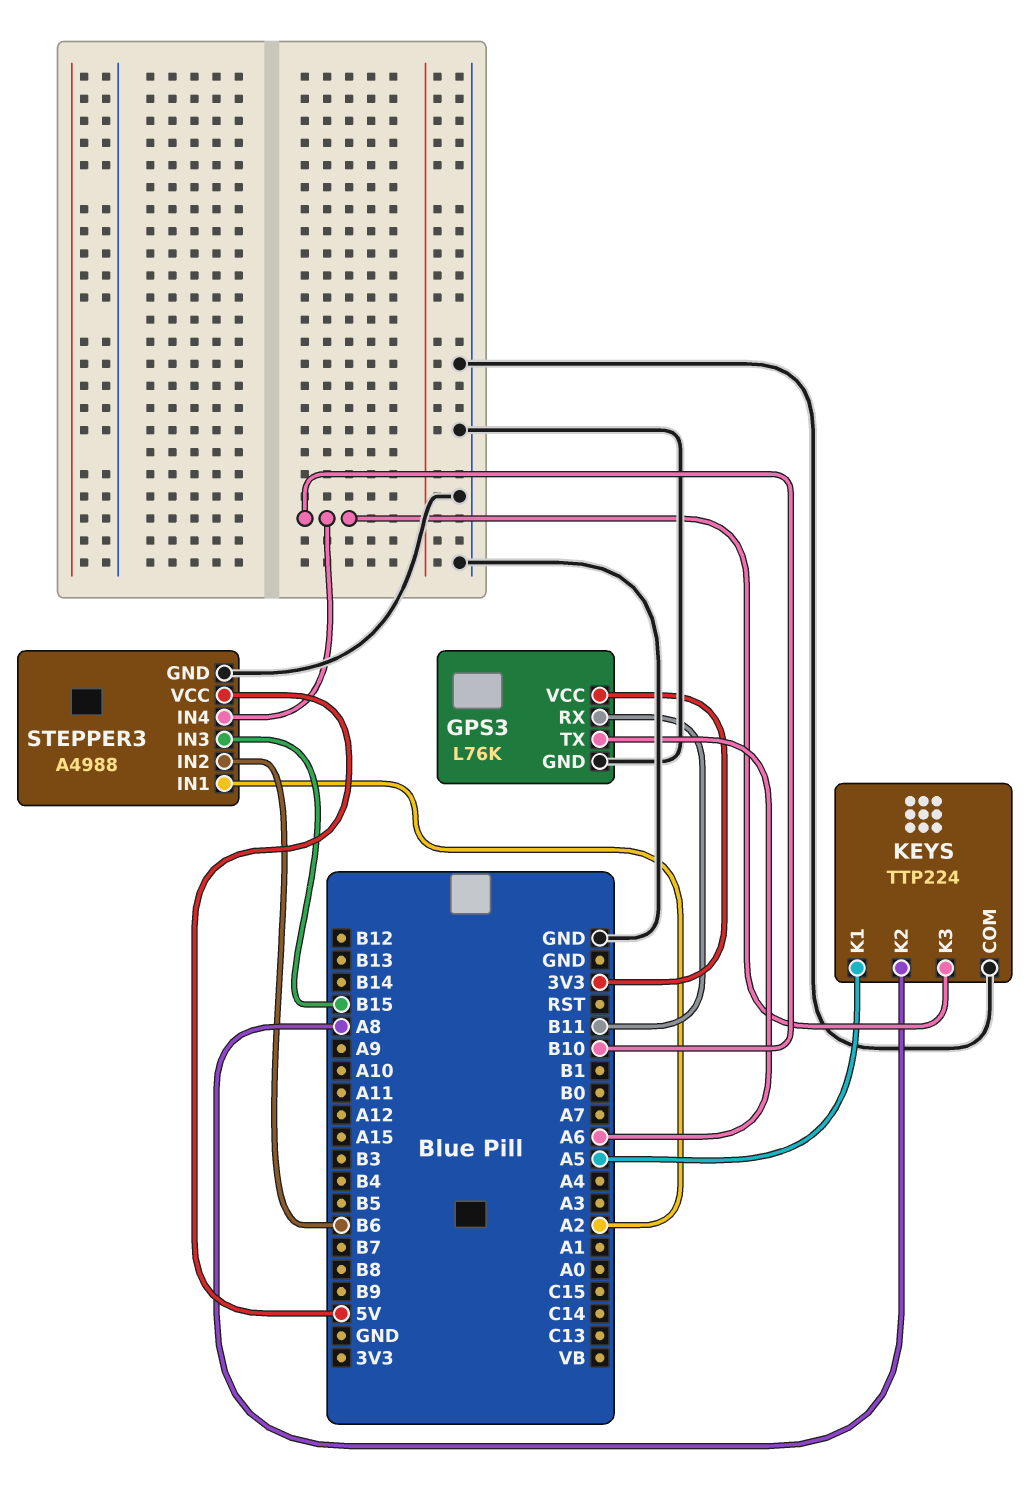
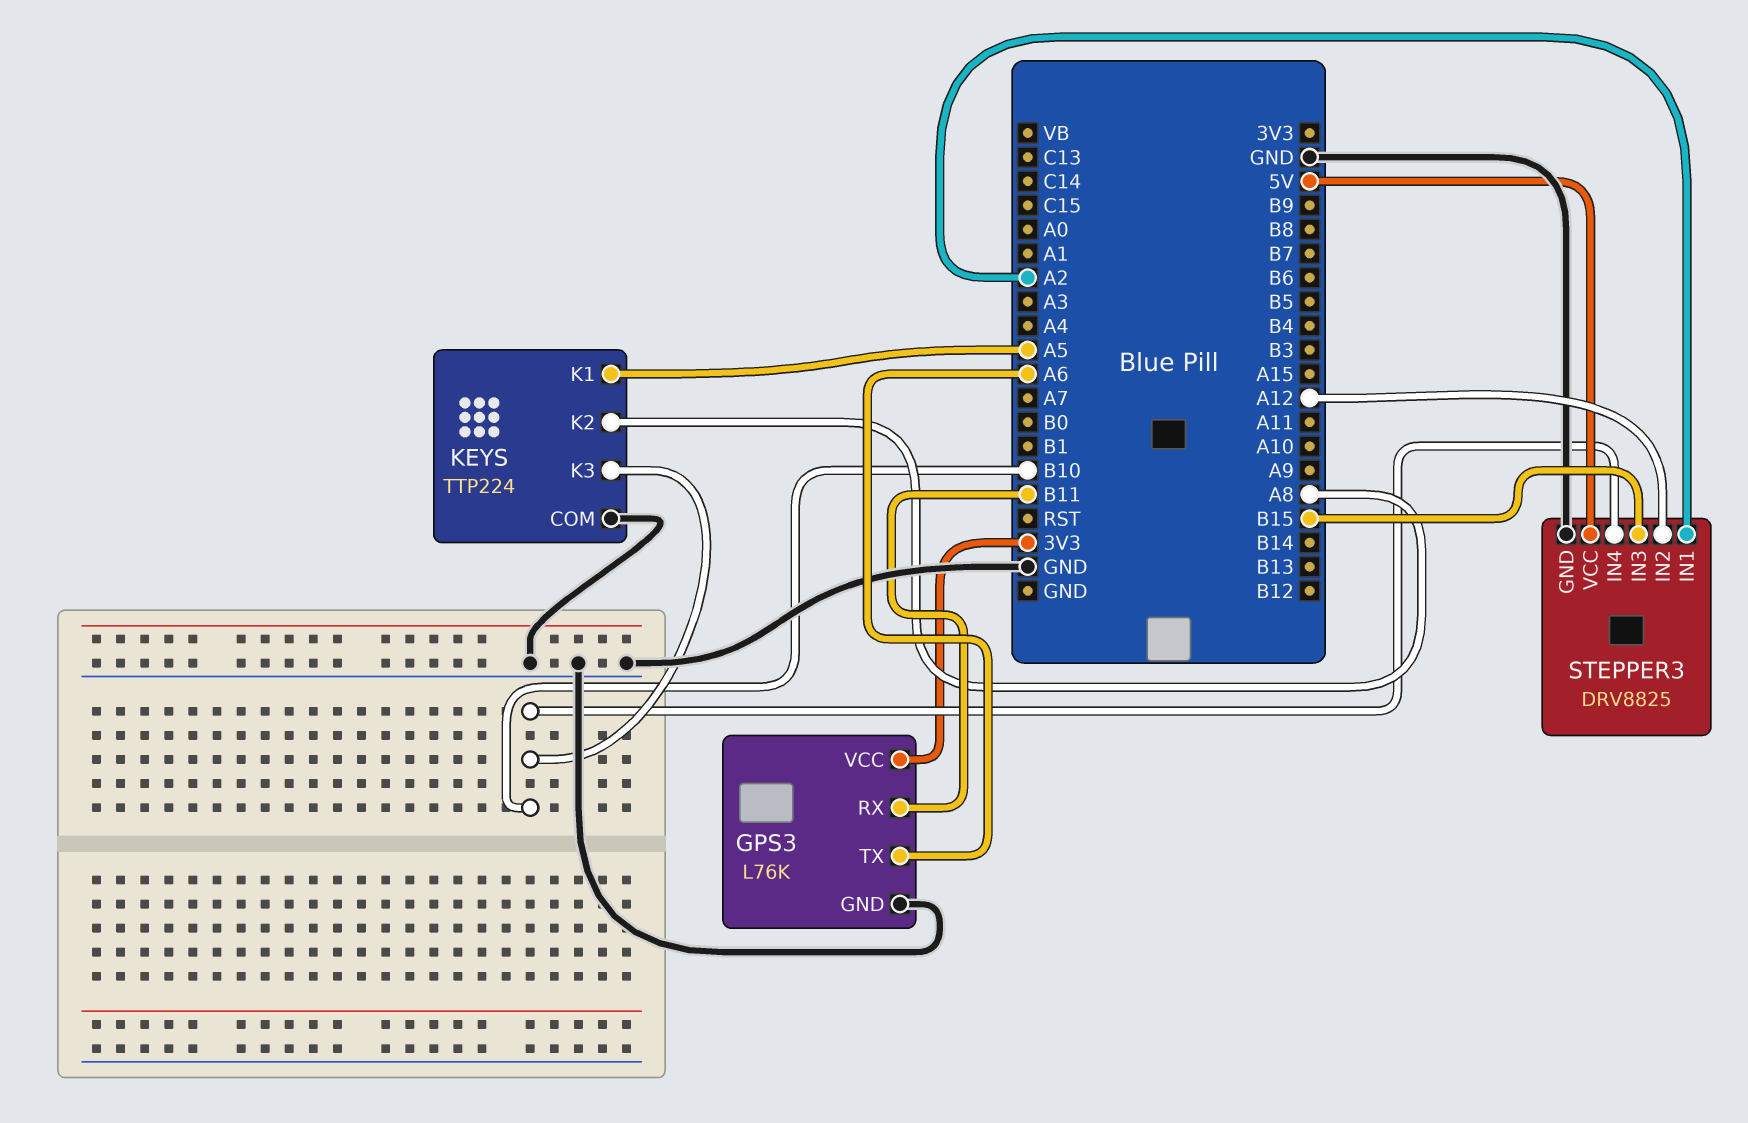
STEPPER3: A4988 -> DRV8825
STEPPER3 pin IN2: B6 -> A12

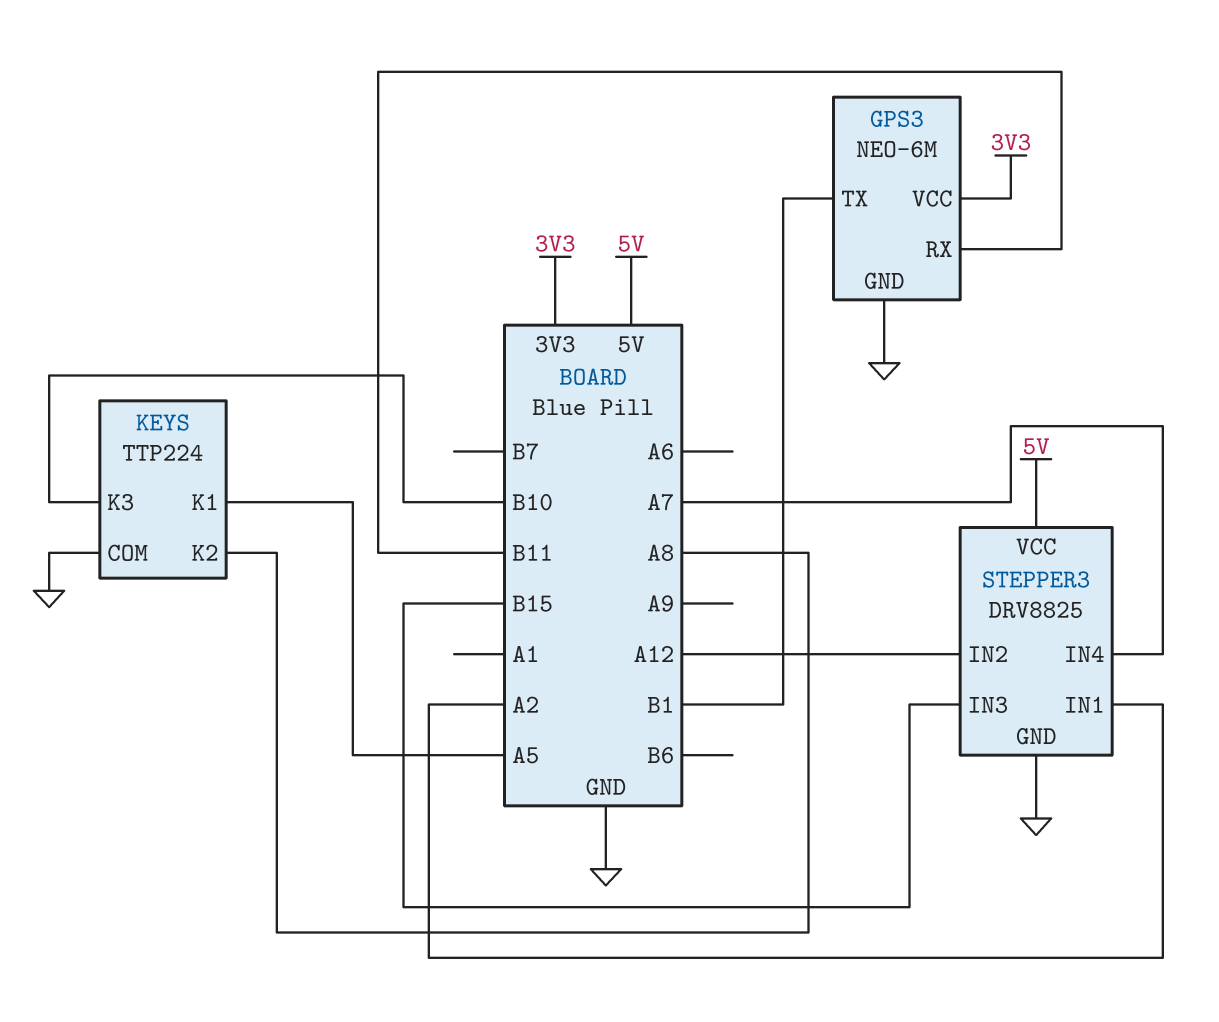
GPS3: L76K -> NEO-6M
GPS3 pin TX: A6 -> B1
STEPPER3 pin IN4: B10 -> A7

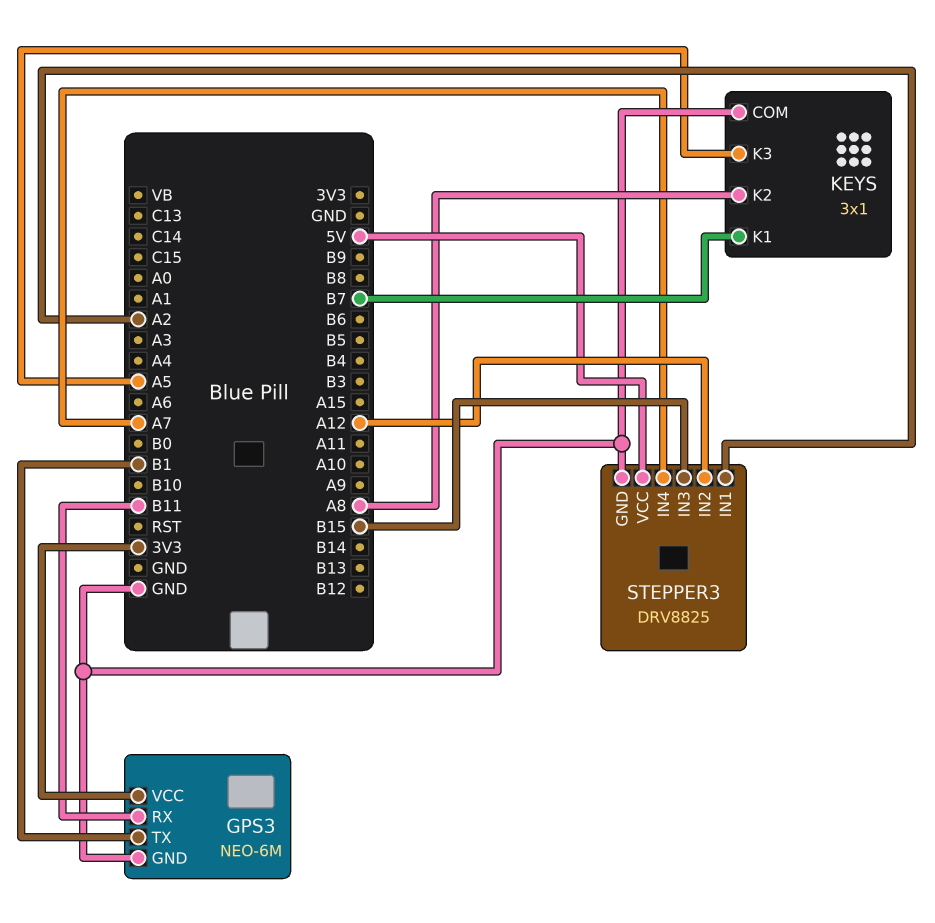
KEYS: TTP224 -> 3x1
KEYS pin K1: A5 -> B7
KEYS pin K3: B10 -> A5

